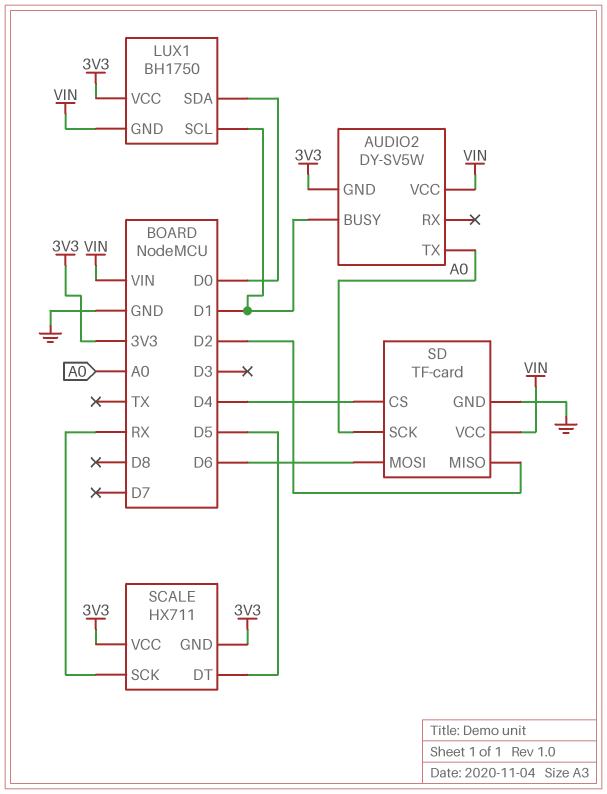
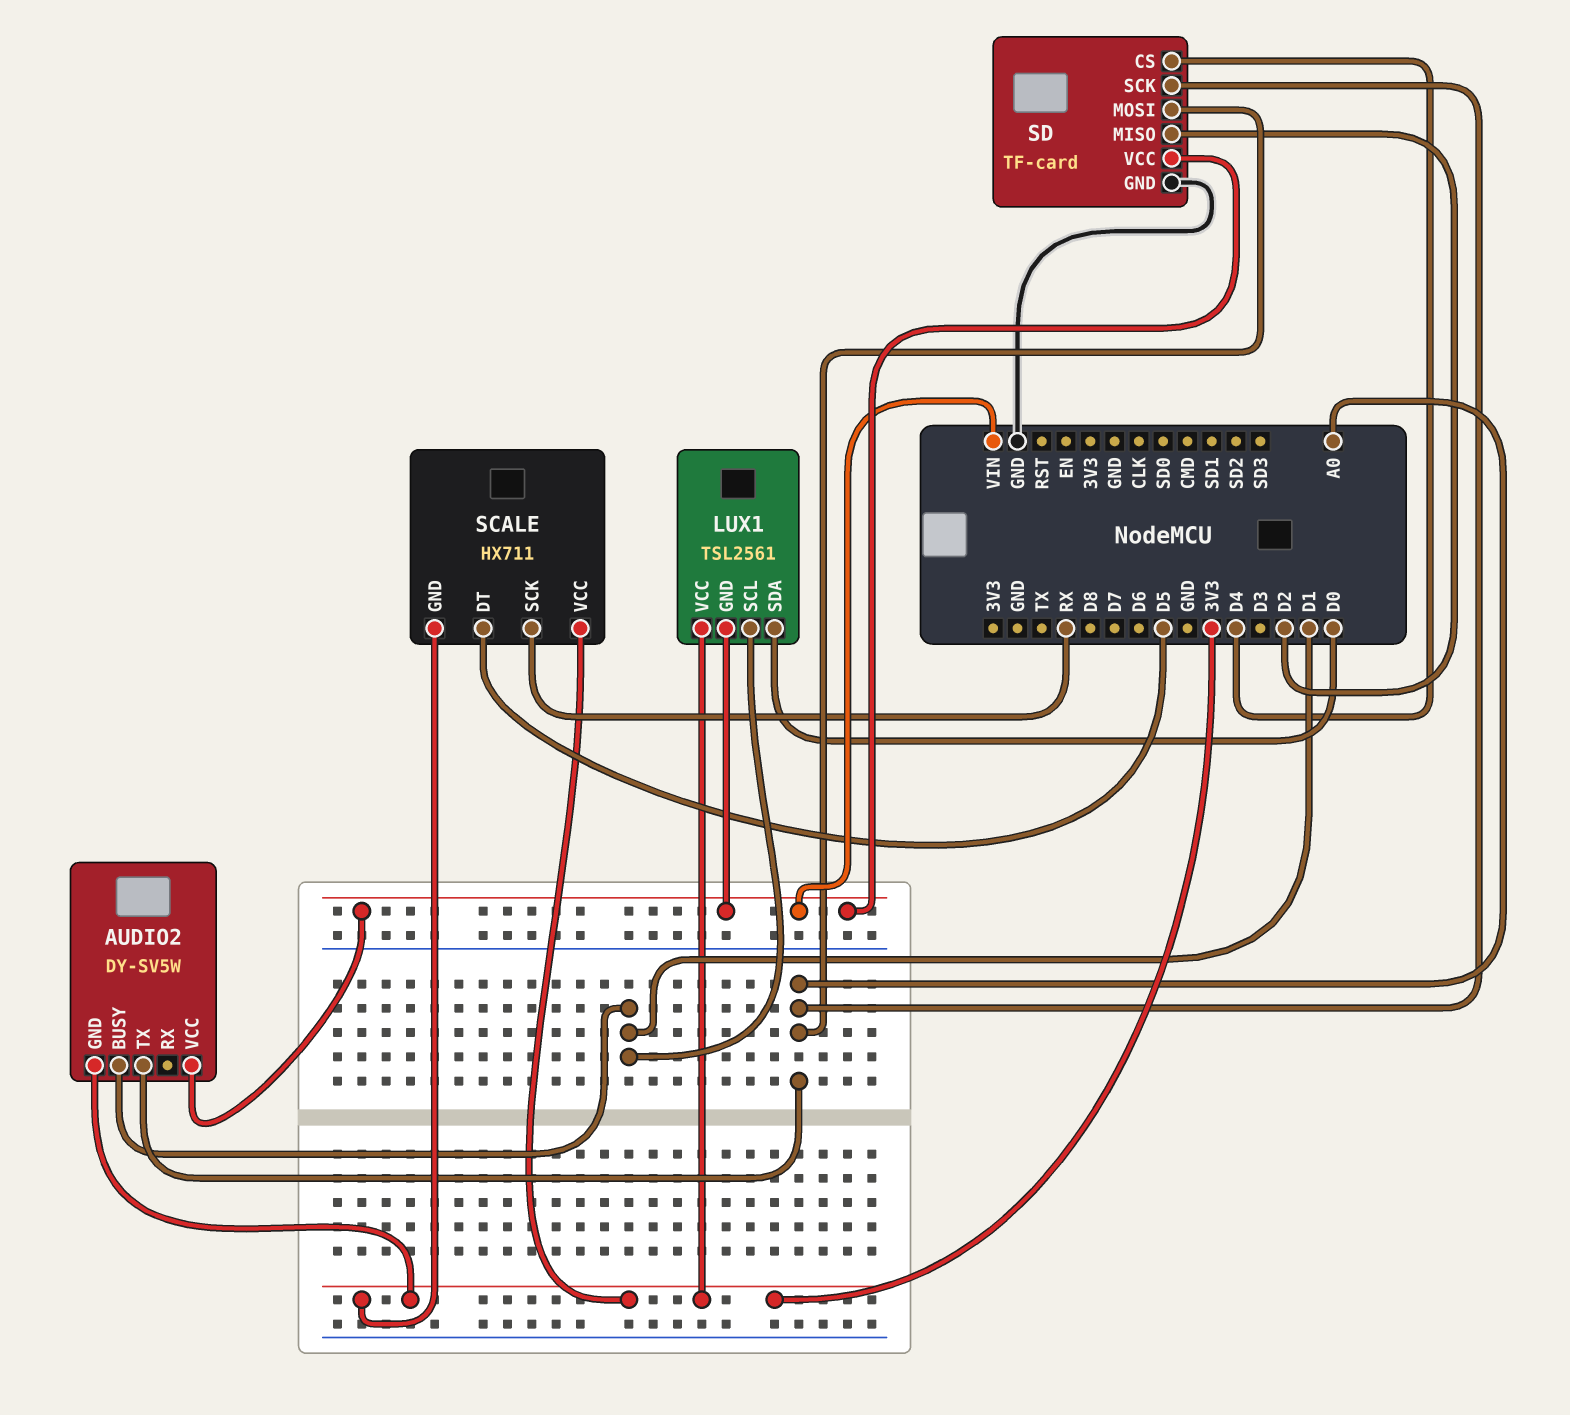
LUX1: BH1750 -> TSL2561
SD pin MOSI: D6 -> A0

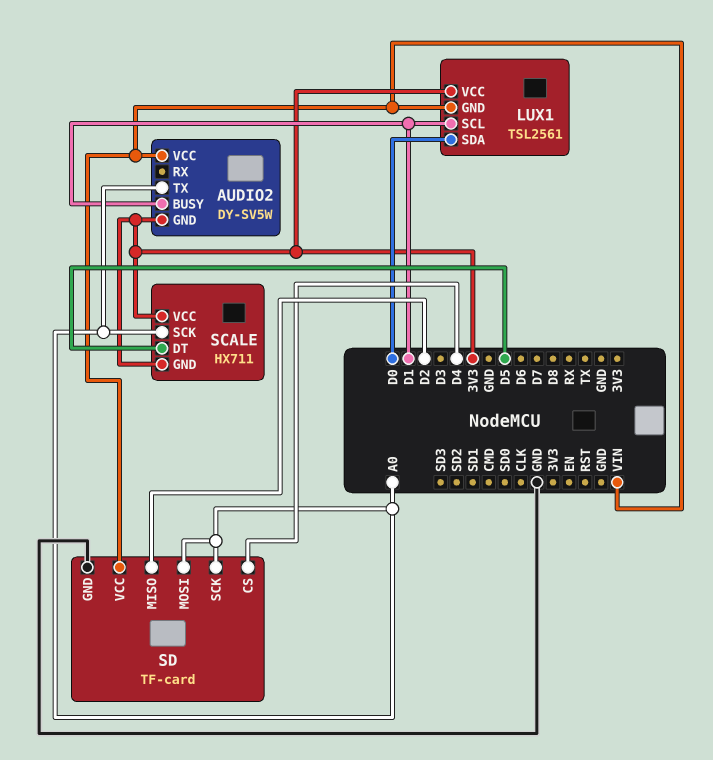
SCALE pin SCK: RX -> A0

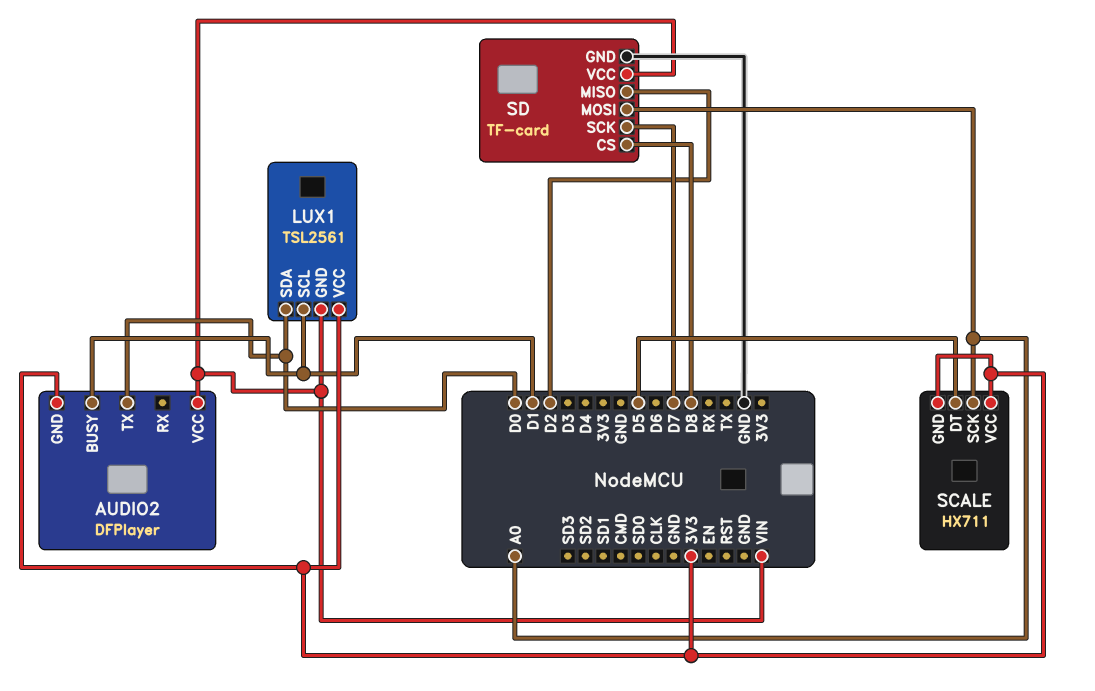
AUDIO2: DY-SV5W -> DFPlayer
AUDIO2 pin TX: A0 -> D0
SD pin CS: D4 -> D8
SD pin SCK: A0 -> D7

